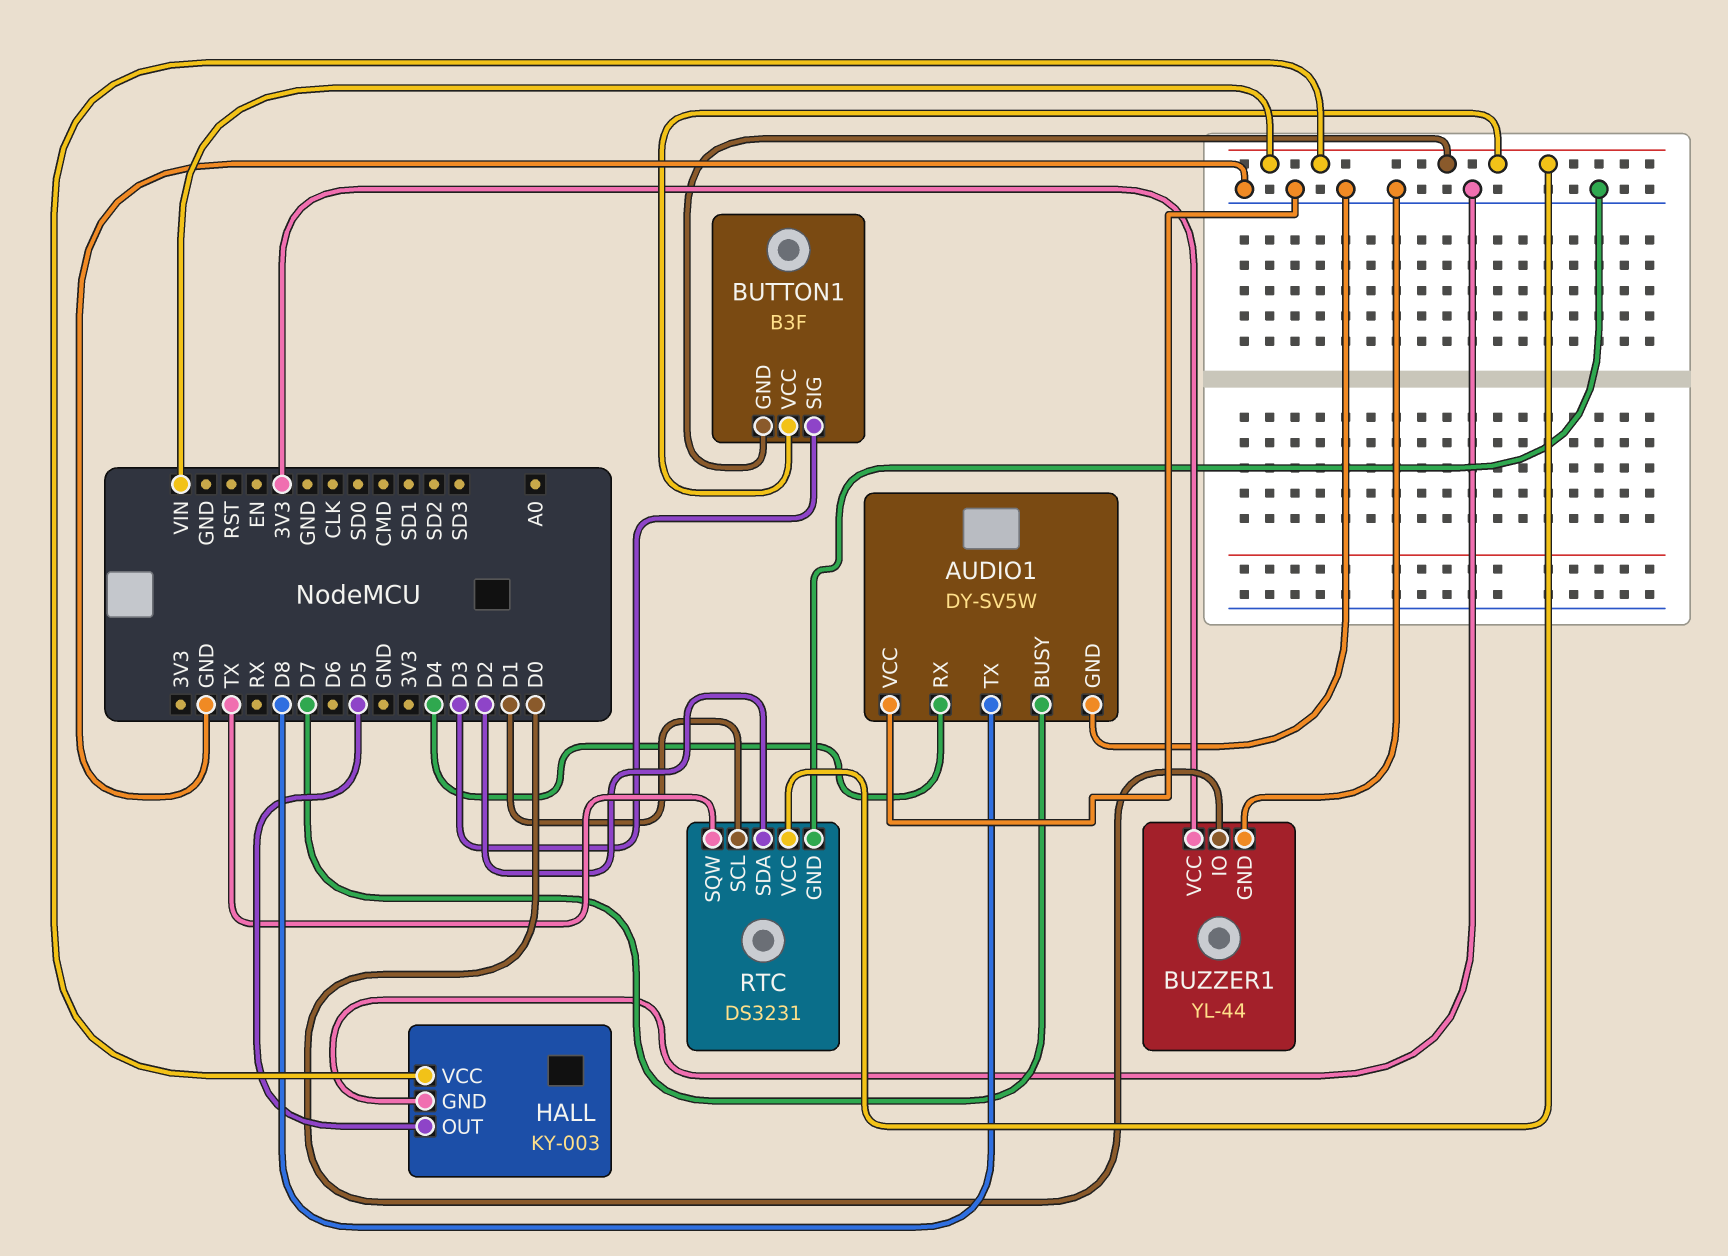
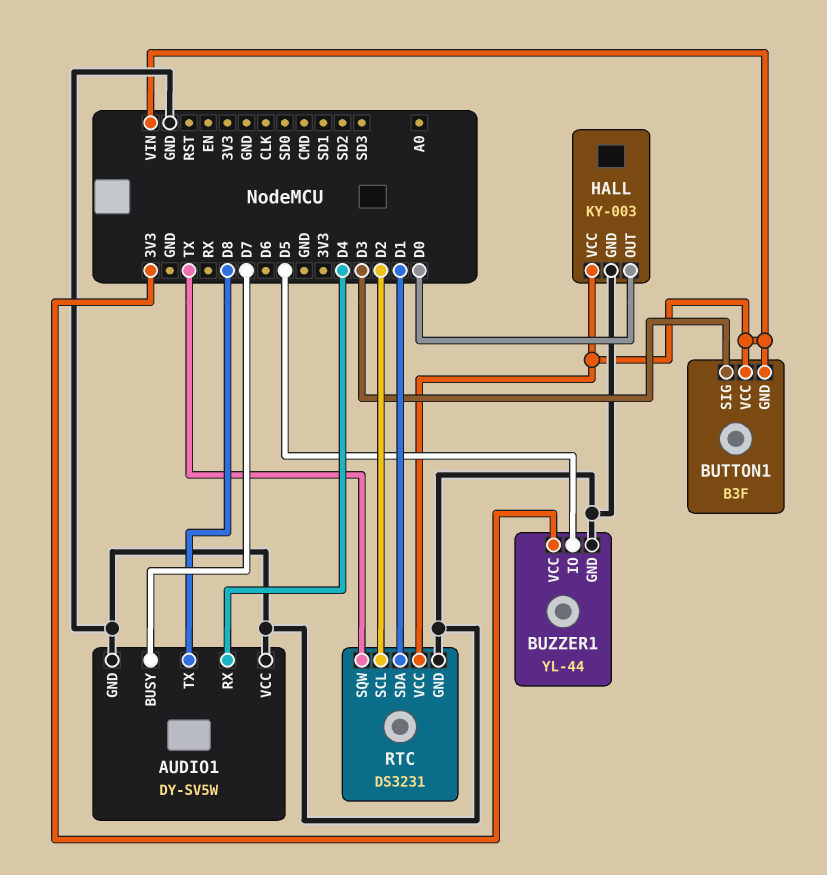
BUZZER1 pin IO: D0 -> D5
HALL pin OUT: D5 -> D0
RTC pin SCL: D1 -> D2
RTC pin SDA: D2 -> D1

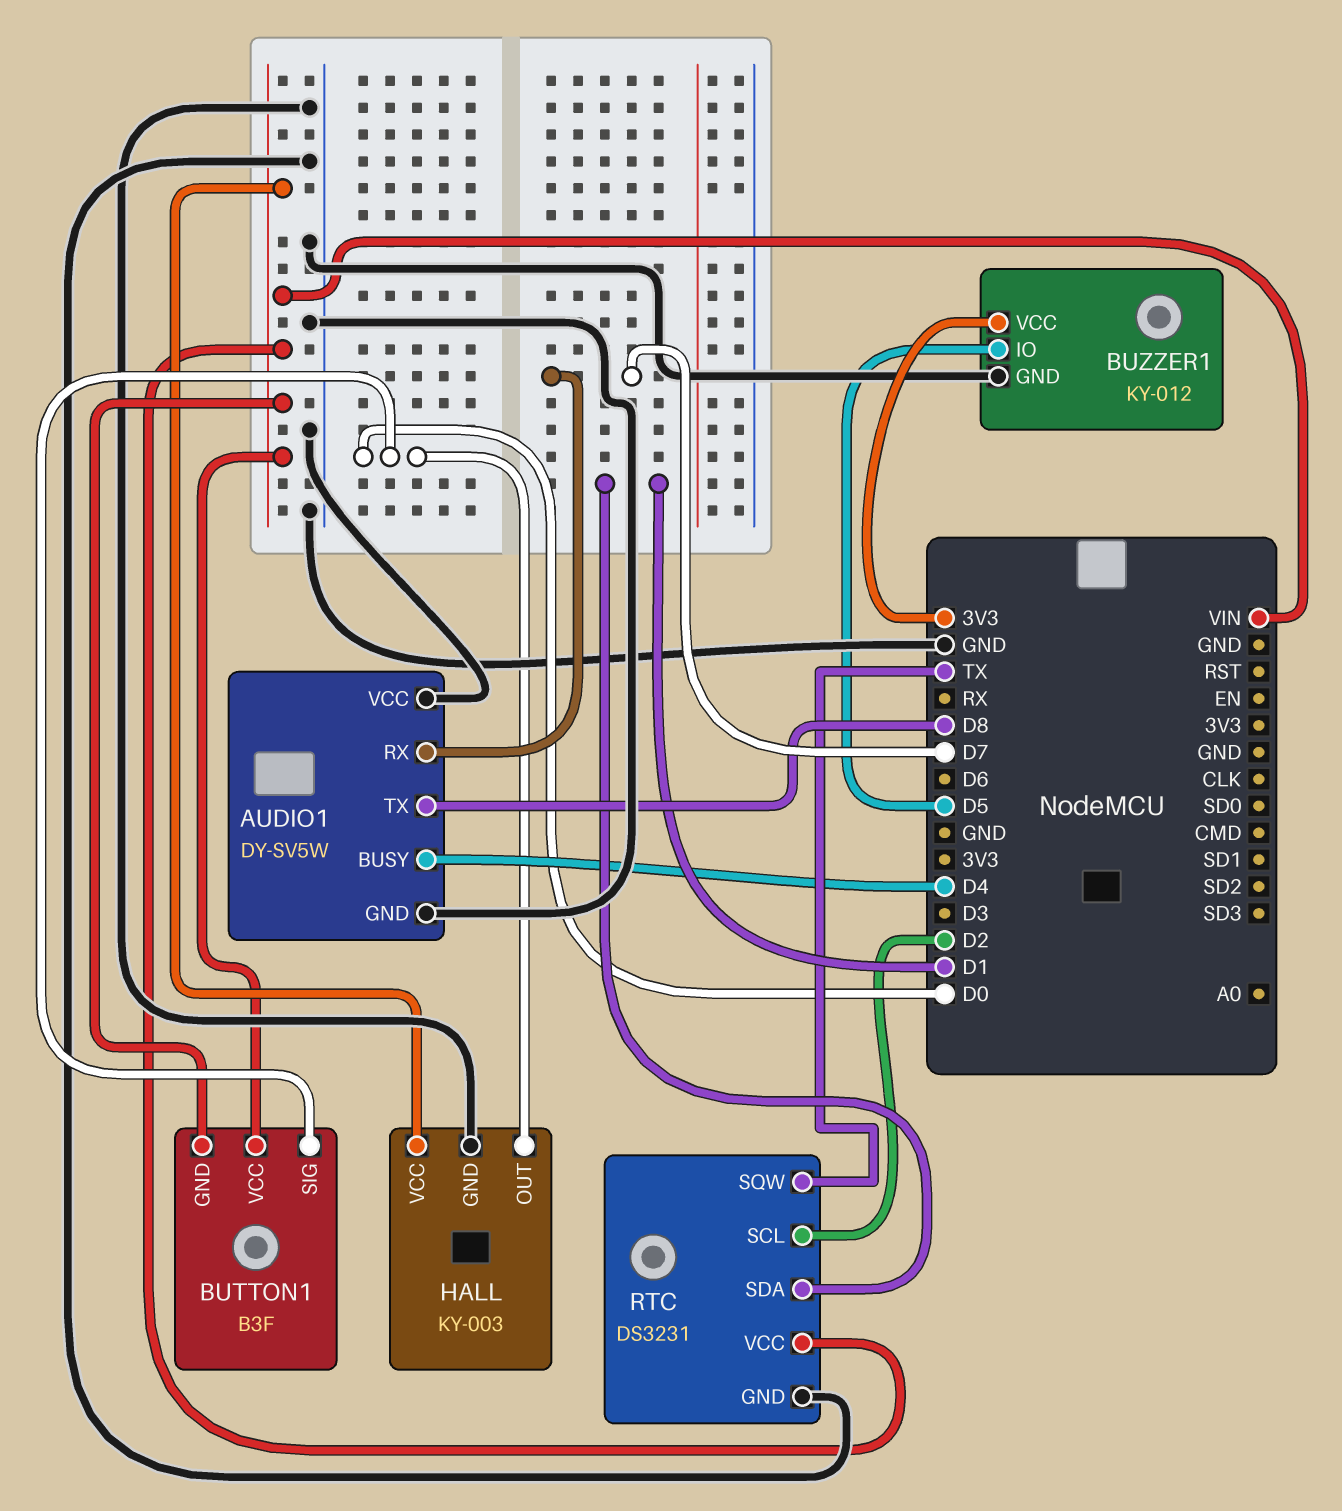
AUDIO1 pin BUSY: D7 -> D4
AUDIO1 pin RX: D4 -> D7
BUTTON1 pin SIG: D3 -> D0
BUZZER1: YL-44 -> KY-012

